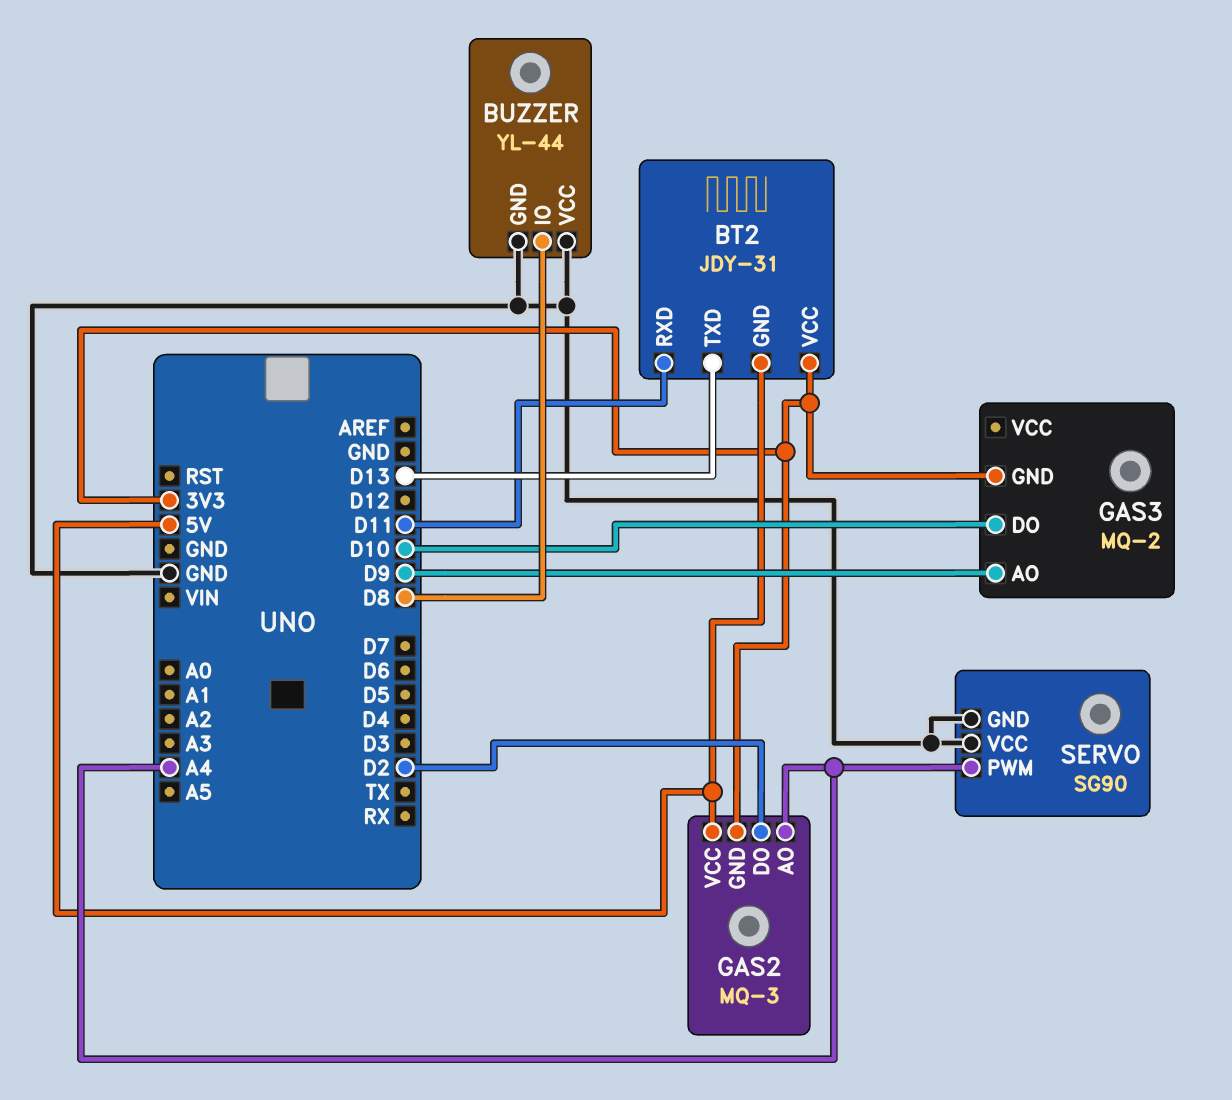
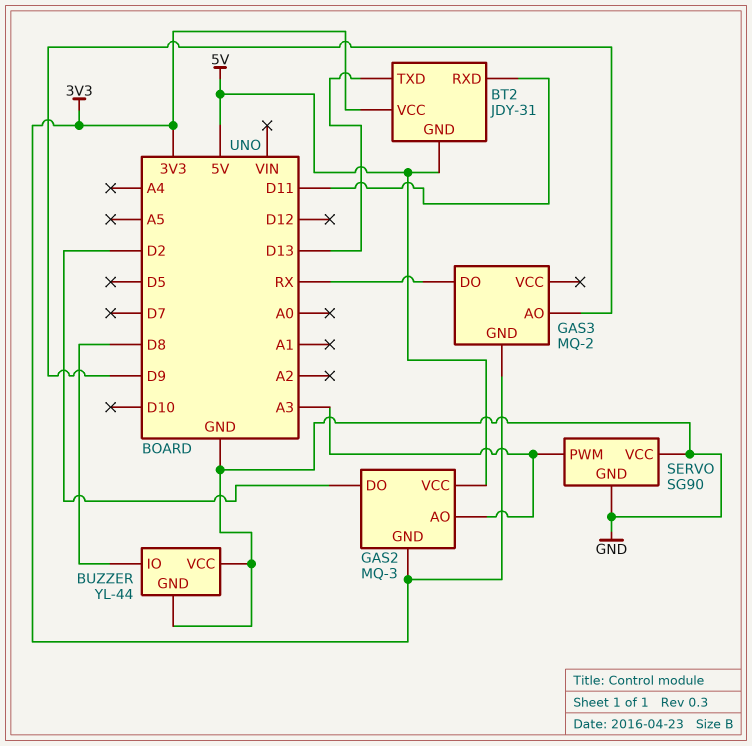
GAS2 pin AO: A4 -> A3
GAS3 pin DO: D10 -> RX
SERVO pin PWM: A4 -> A3

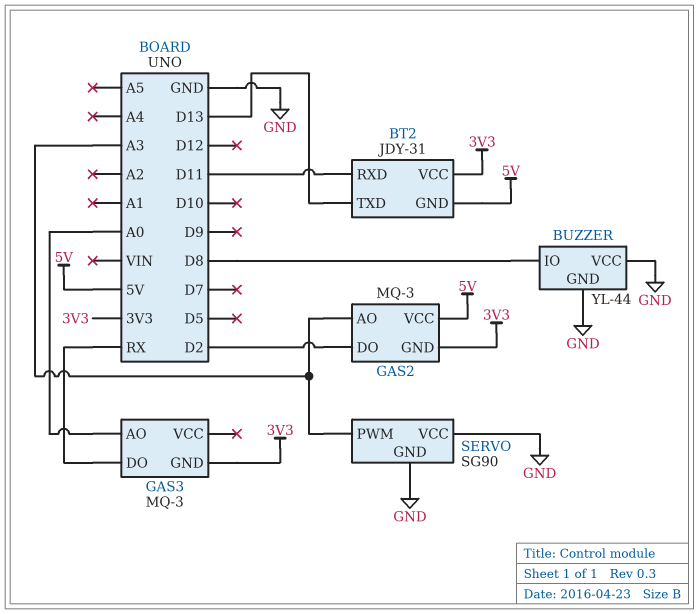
GAS3: MQ-2 -> MQ-3
GAS3 pin AO: D9 -> A0

